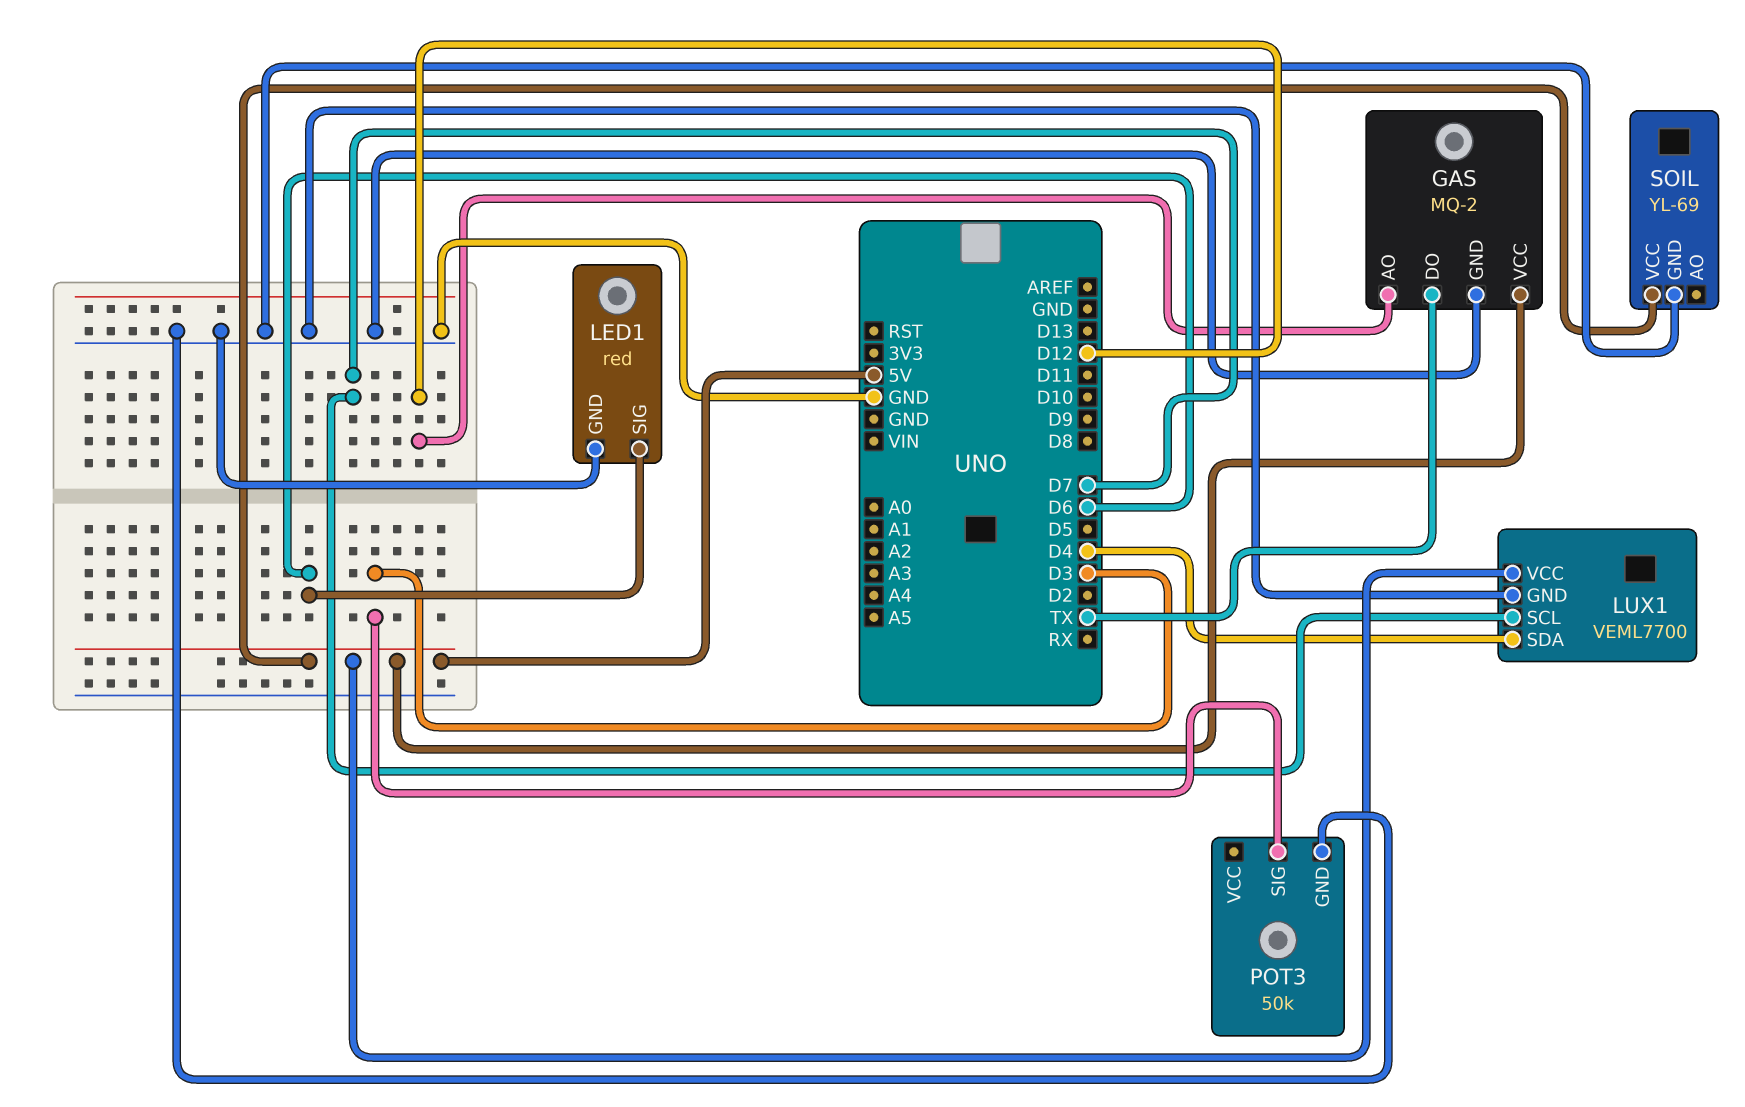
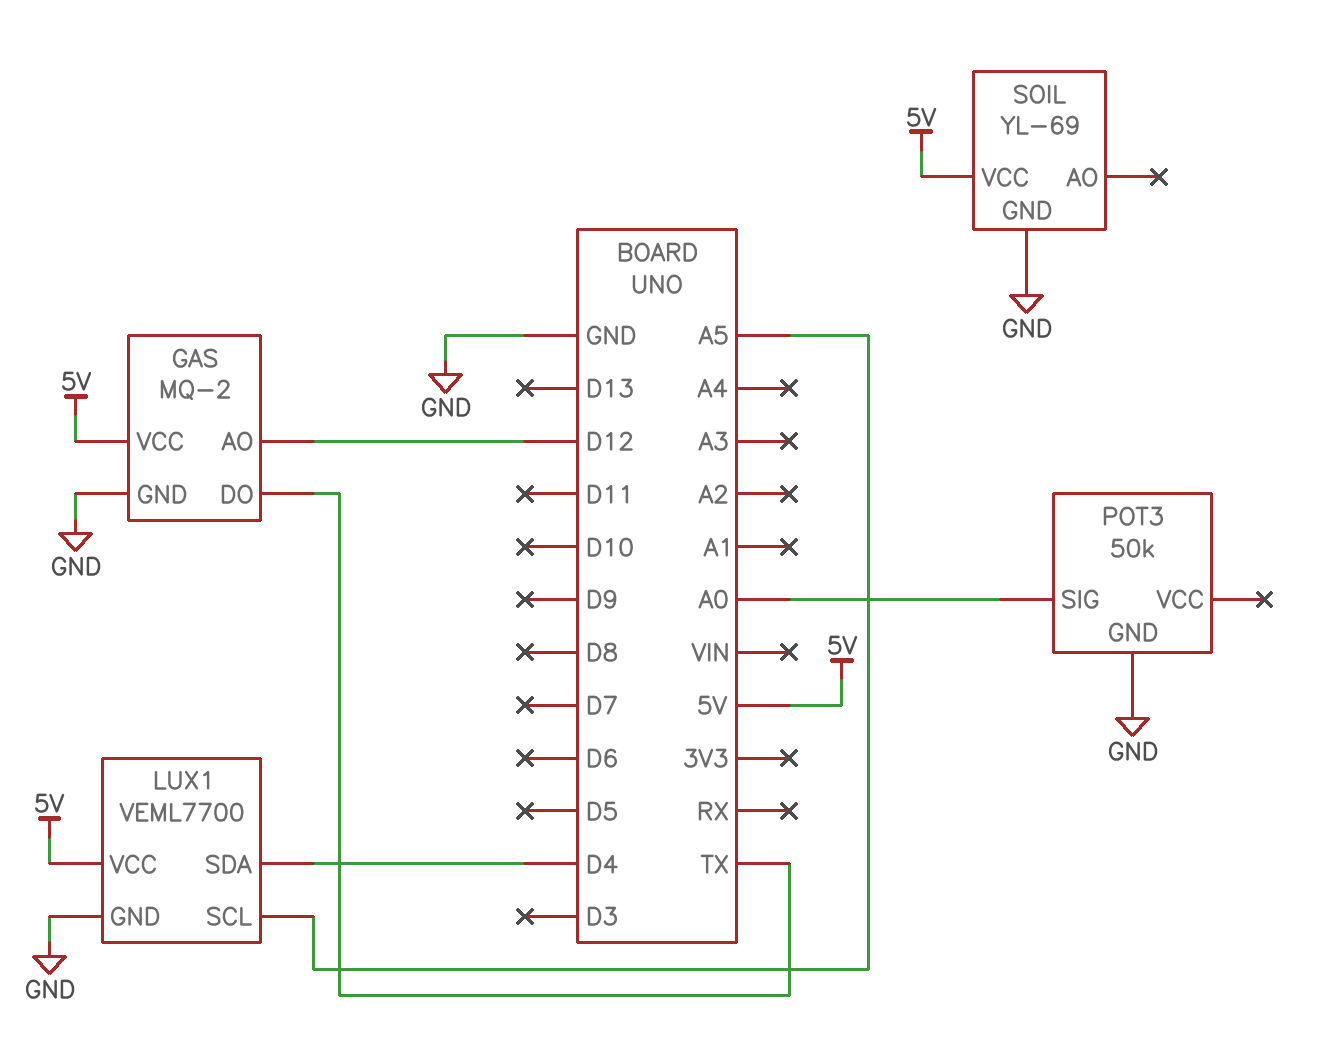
LED1: red -> none
LED1 pin GND: GND -> none
LED1 pin SIG: D6 -> none
LUX1 pin SCL: D7 -> A5
POT3 pin SIG: D3 -> A0

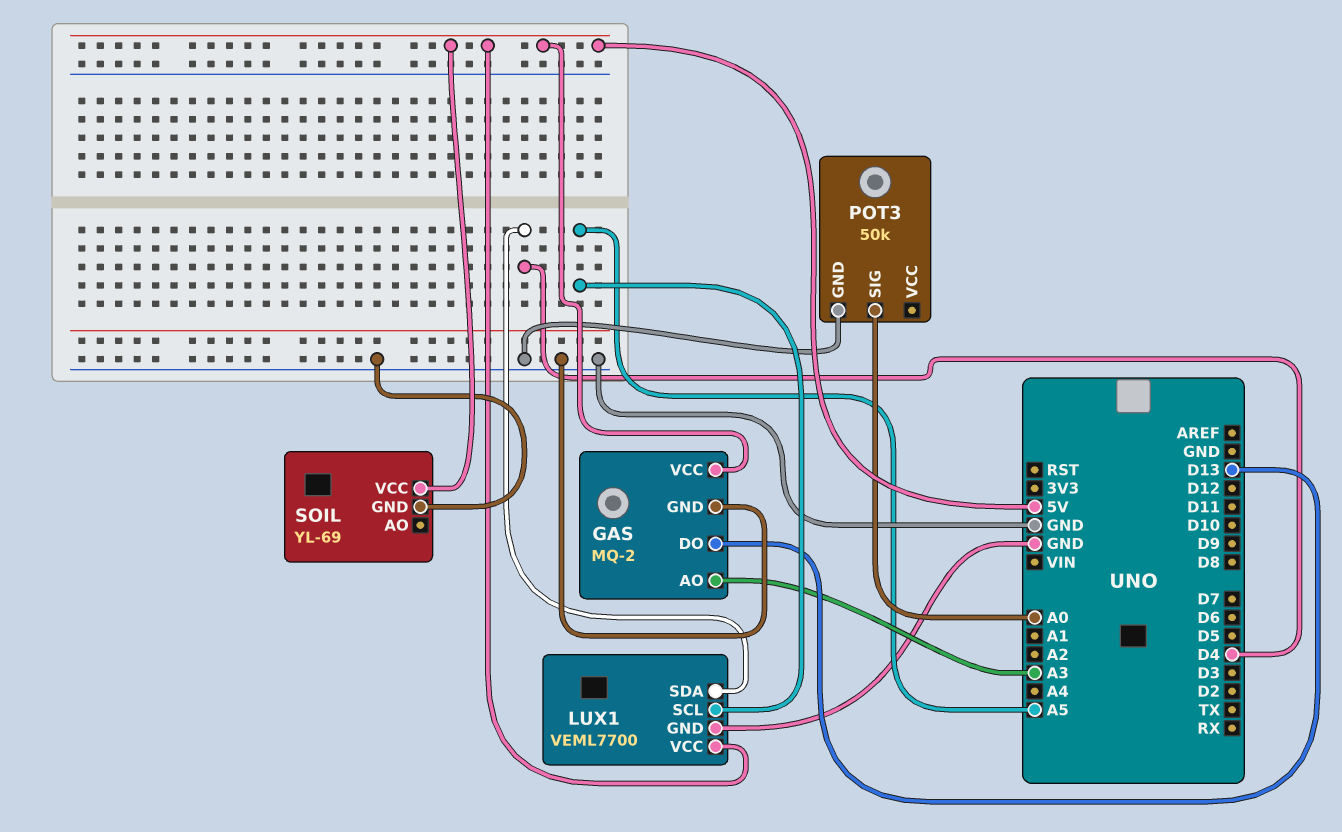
GAS pin AO: D12 -> A3
GAS pin DO: TX -> D13

